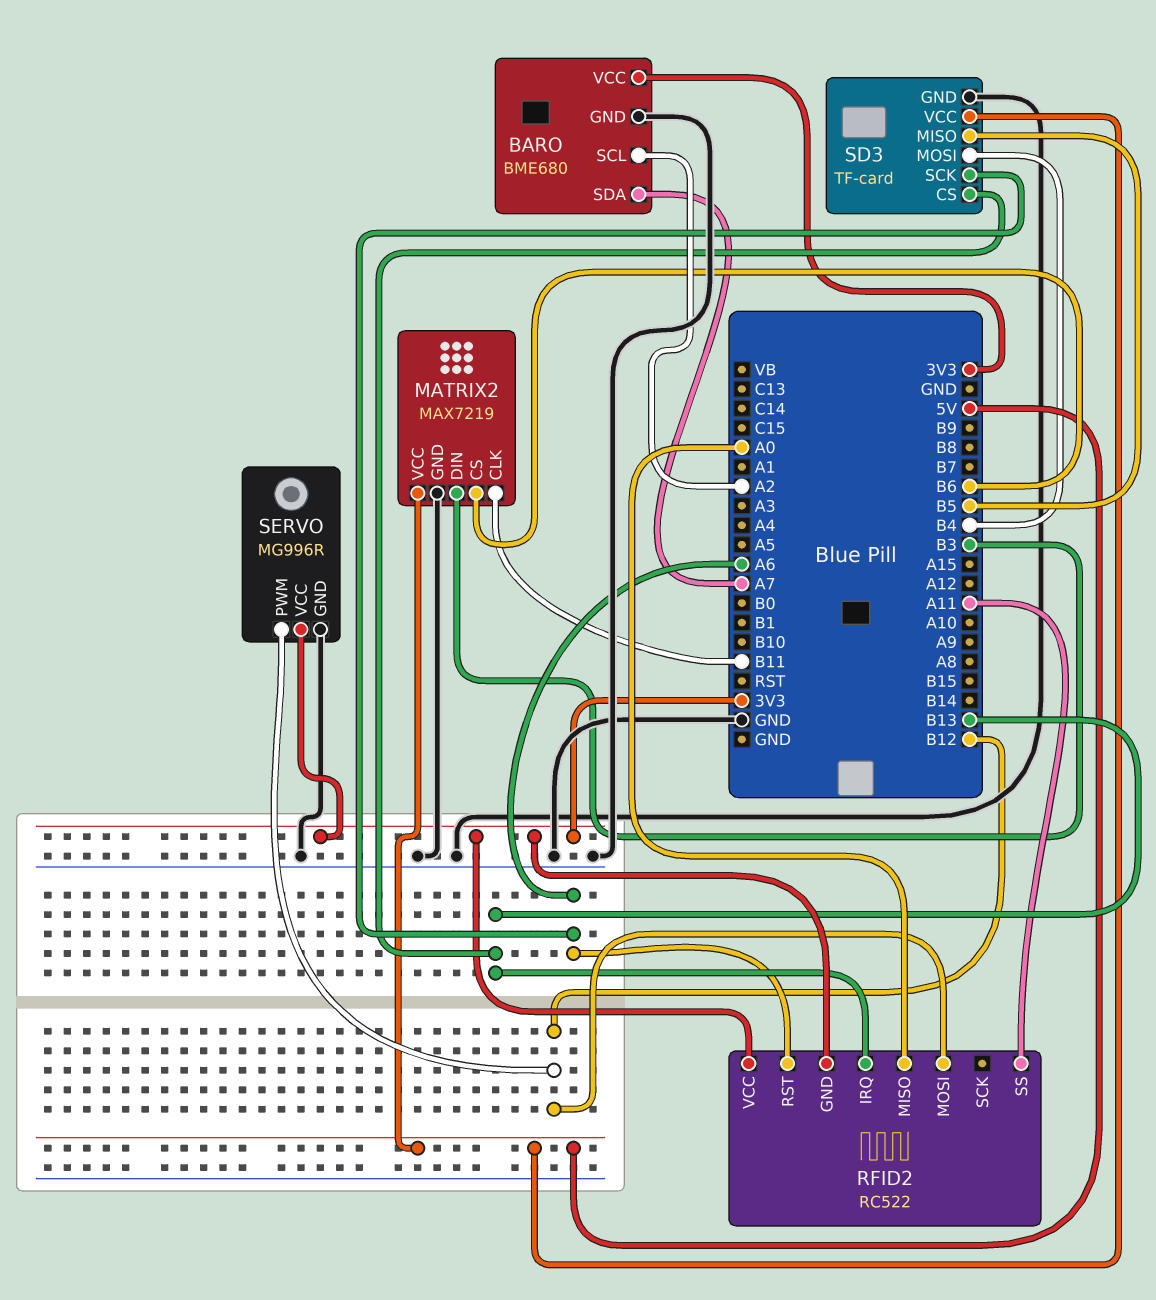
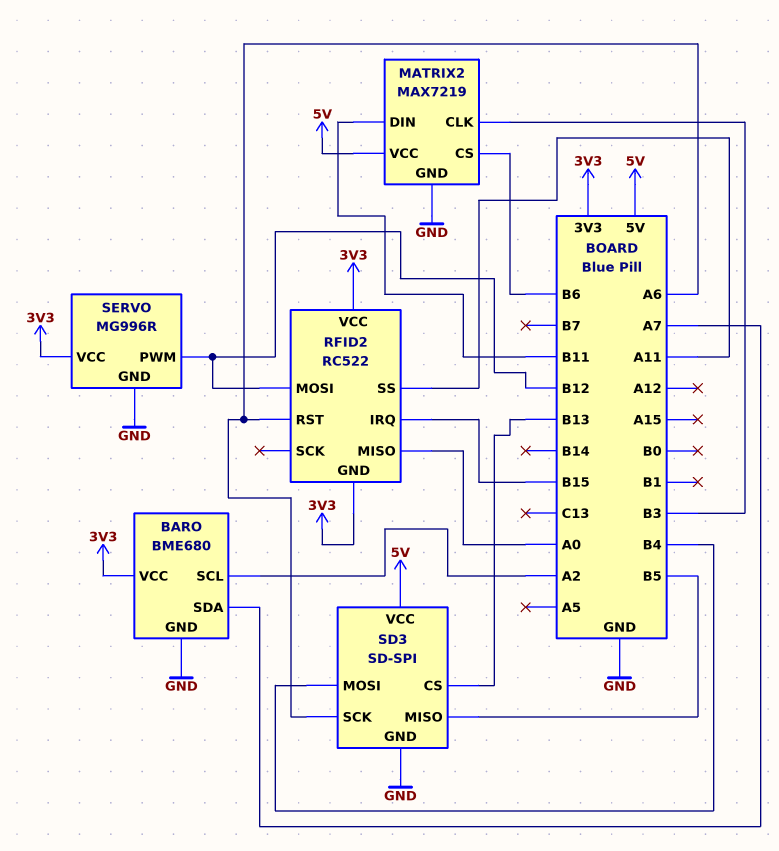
MATRIX2 pin CLK: B11 -> B3
MATRIX2 pin DIN: B3 -> B11
RFID2 pin IRQ: B13 -> B15
SD3: TF-card -> SD-SPI

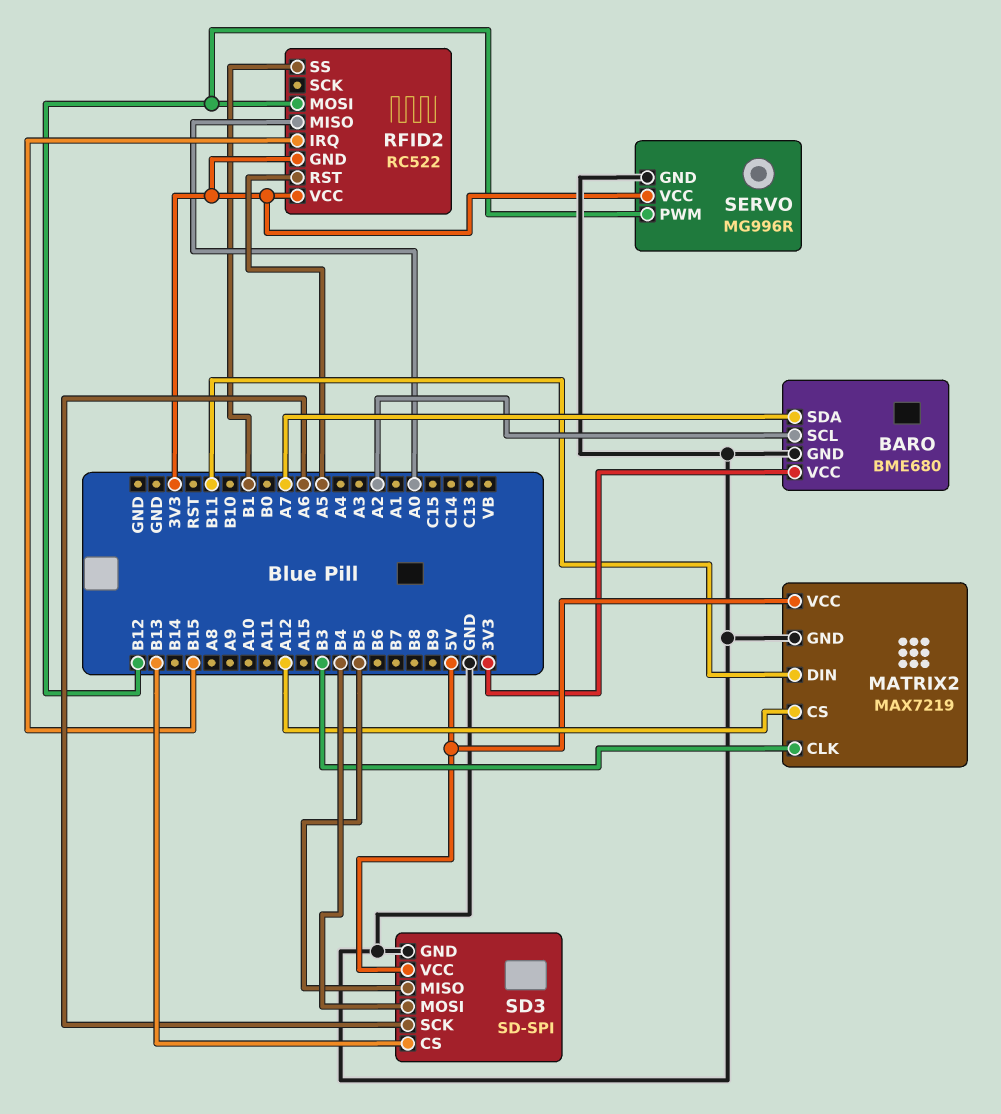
MATRIX2 pin CS: B6 -> A12
RFID2 pin RST: A6 -> A5
RFID2 pin SS: A11 -> B1

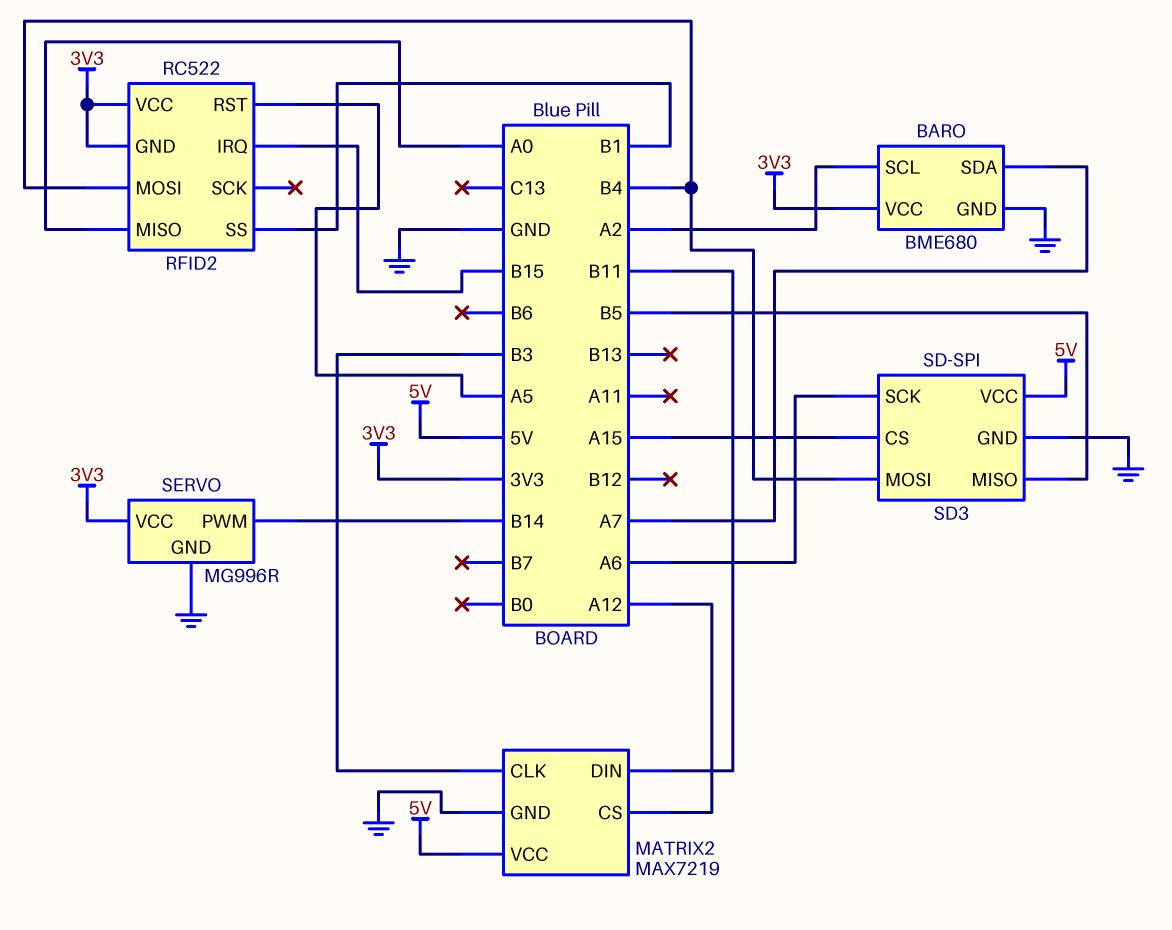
RFID2 pin MOSI: B12 -> B4
SD3 pin CS: B13 -> A15
SERVO pin PWM: B12 -> B14

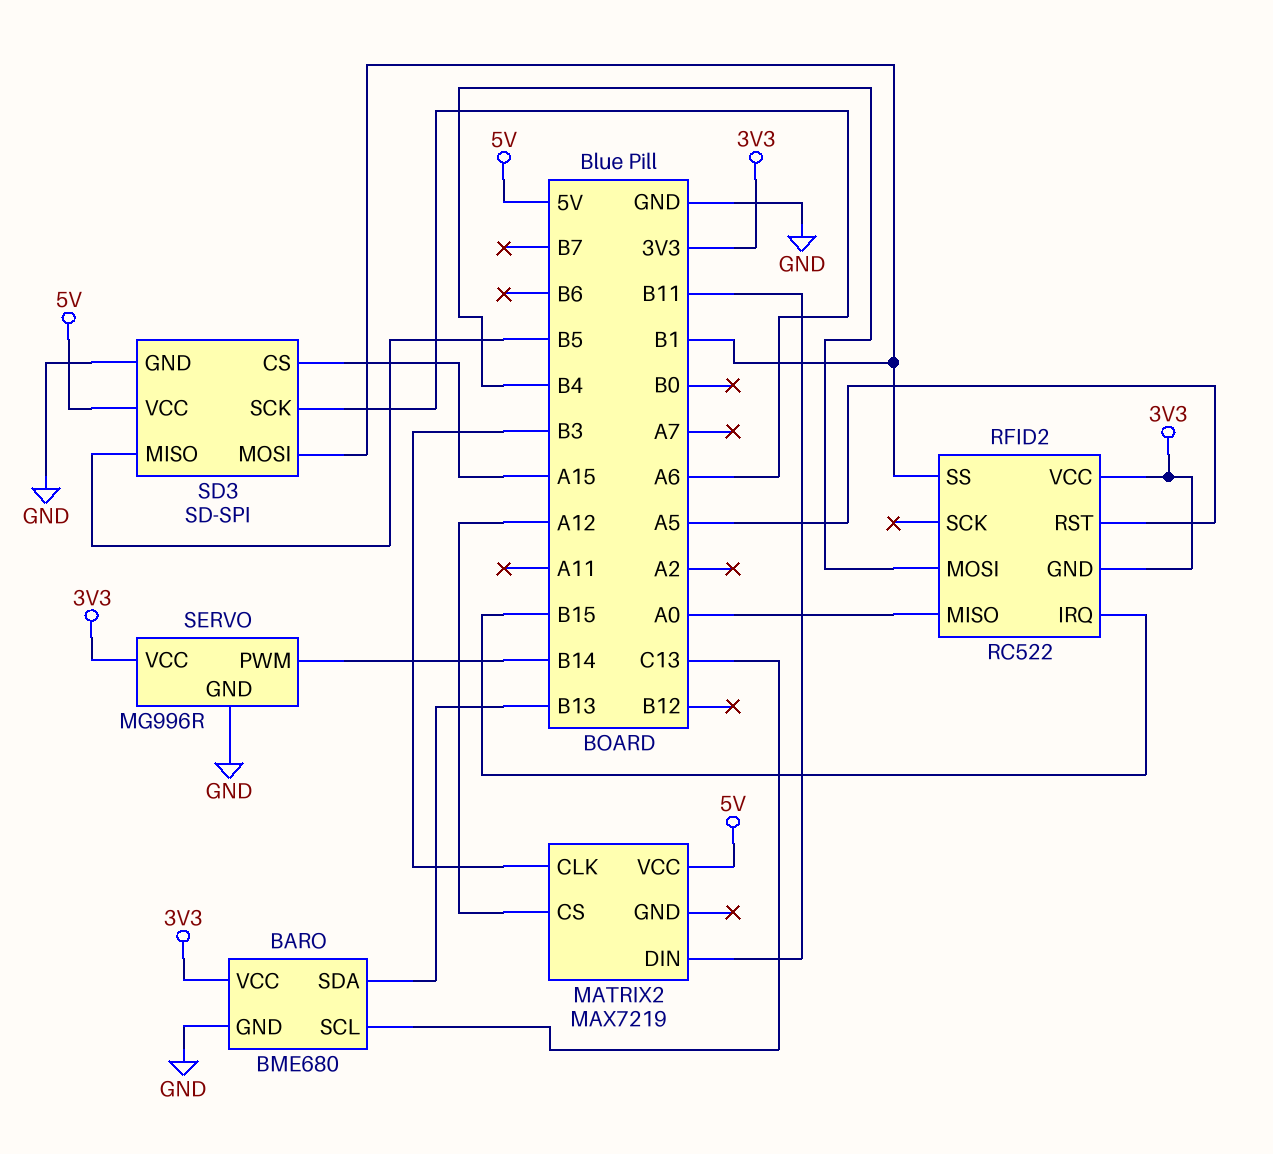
BARO pin SCL: A2 -> C13
BARO pin SDA: A7 -> B13
MATRIX2 pin GND: GND -> none
SD3 pin MOSI: B4 -> B1

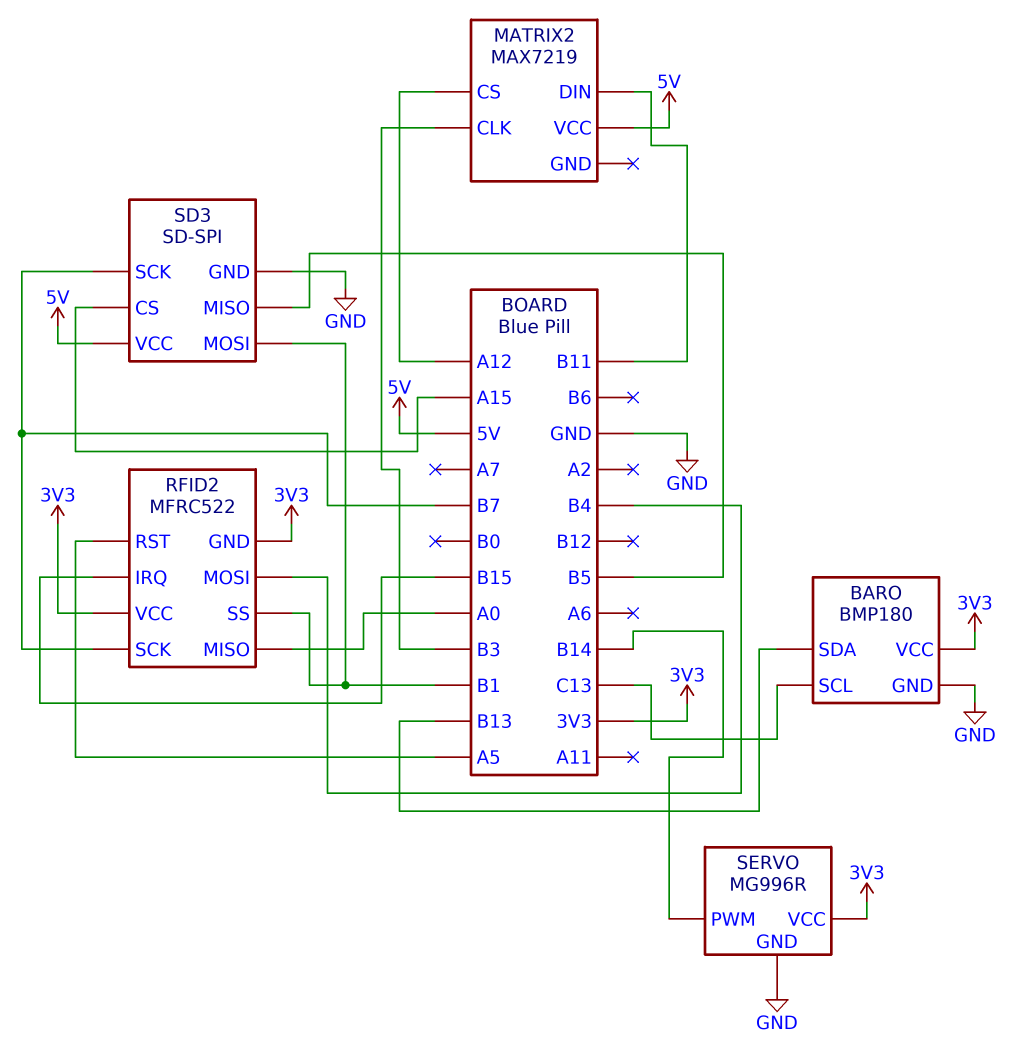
BARO: BME680 -> BMP180
RFID2: RC522 -> MFRC522
RFID2 pin SCK: none -> B7
SD3 pin SCK: A6 -> B7

